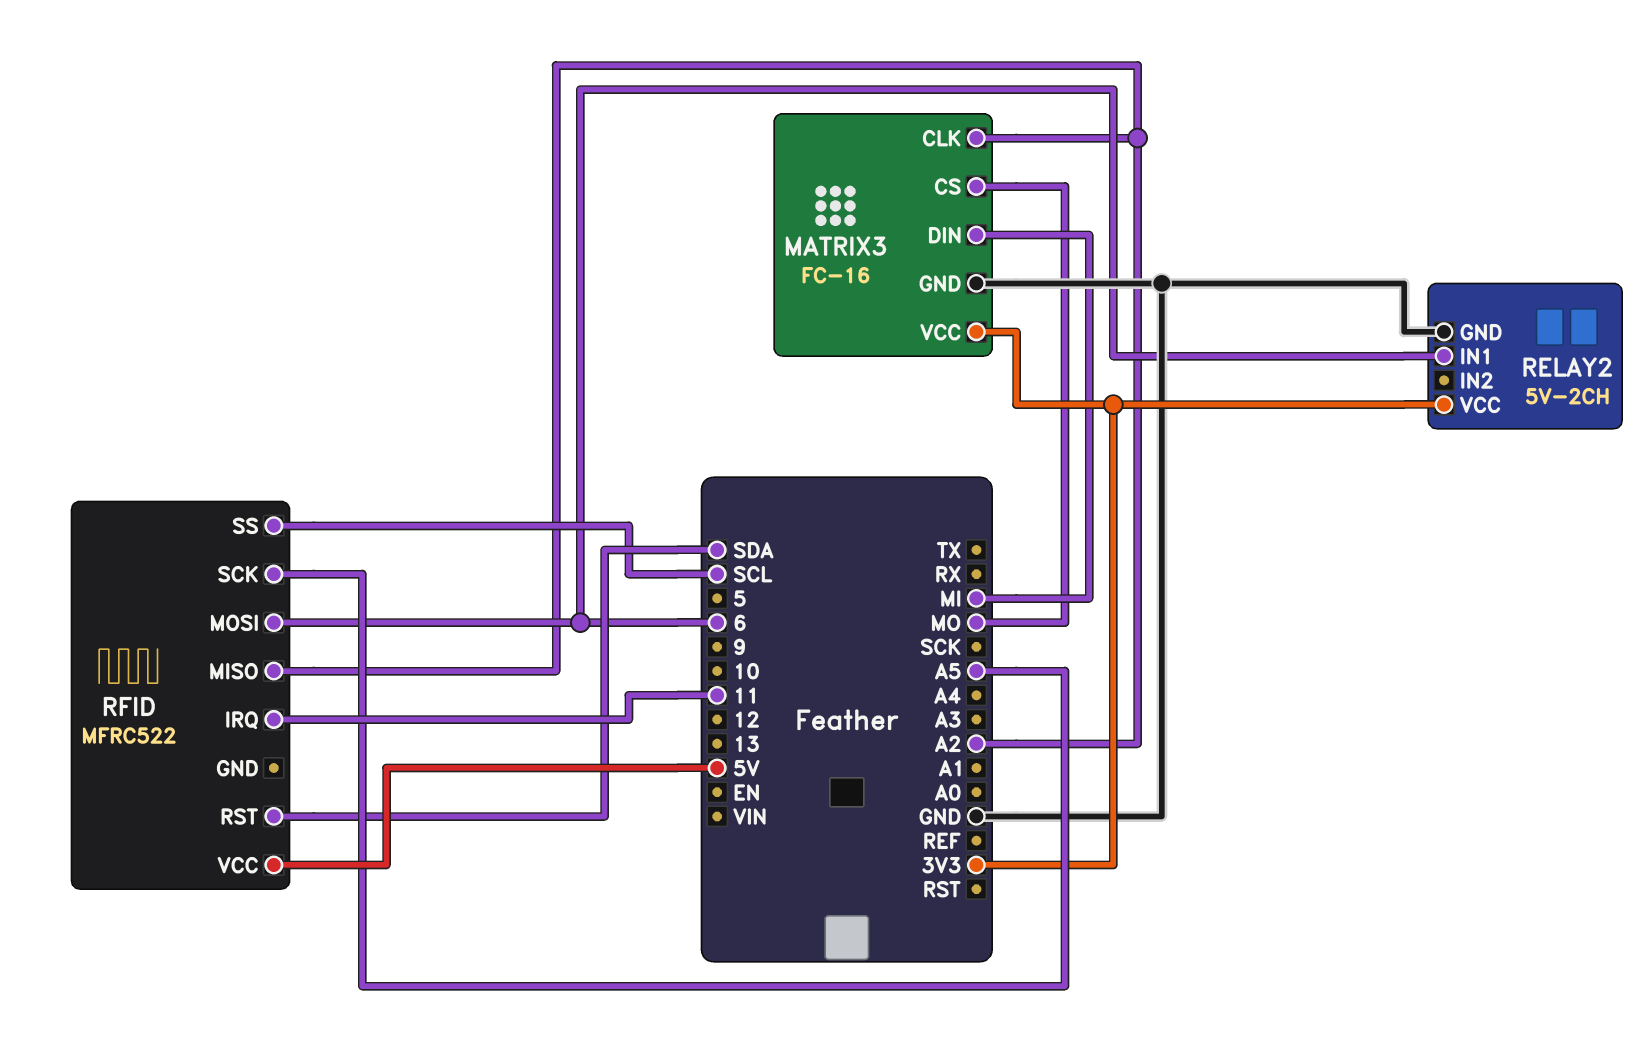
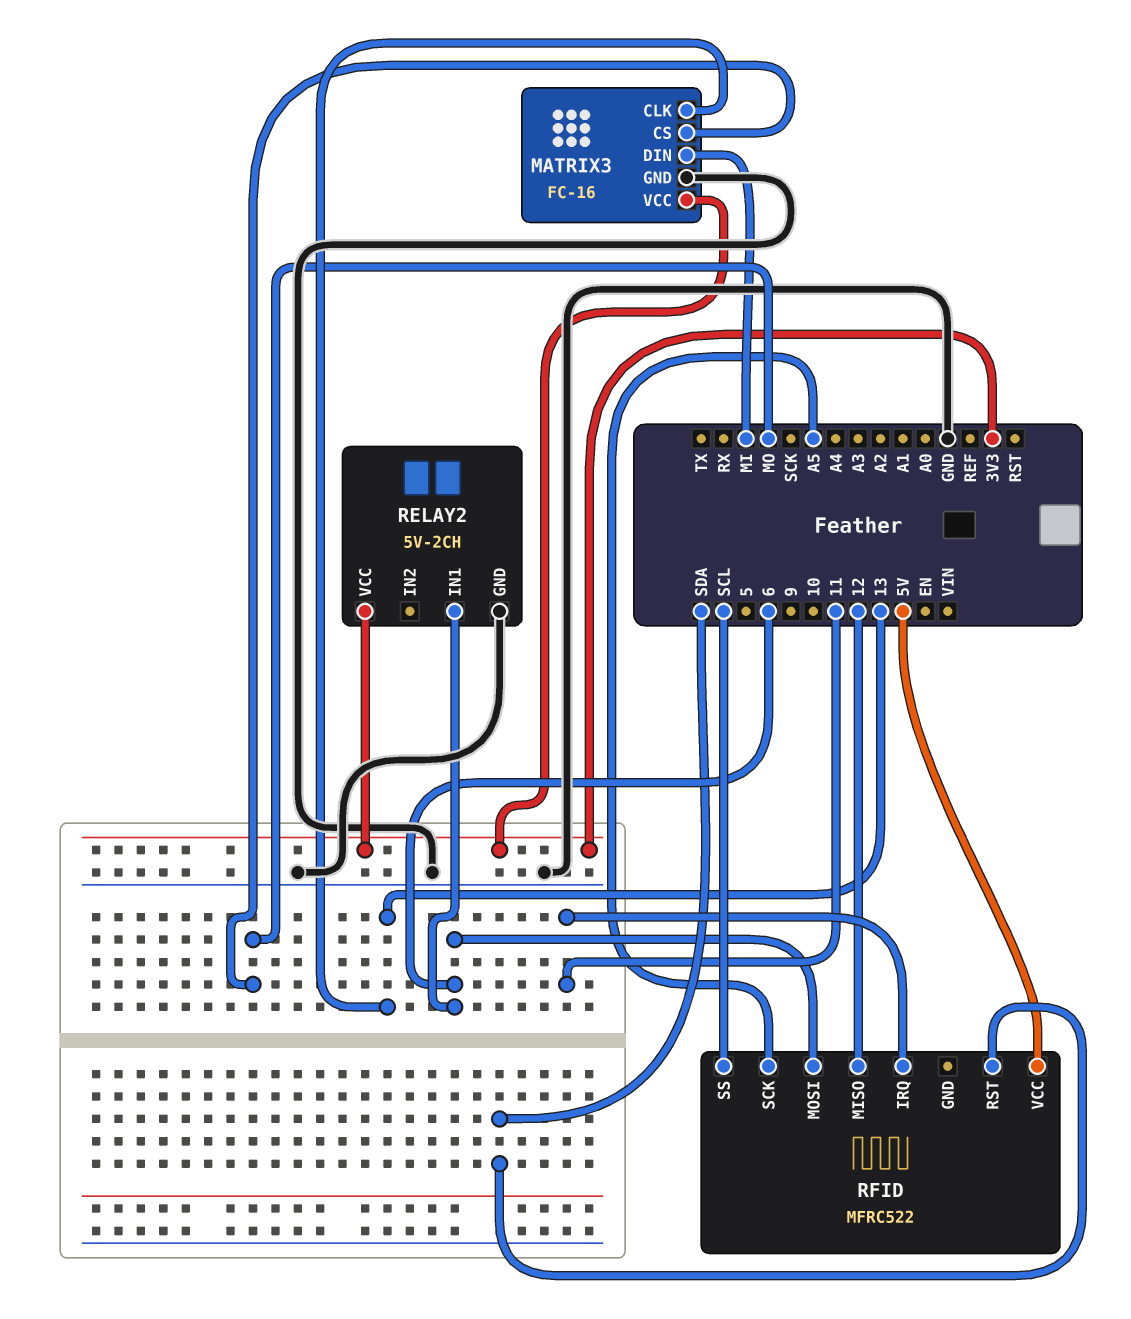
MATRIX3 pin CLK: A2 -> 13
RFID pin MISO: A2 -> 12

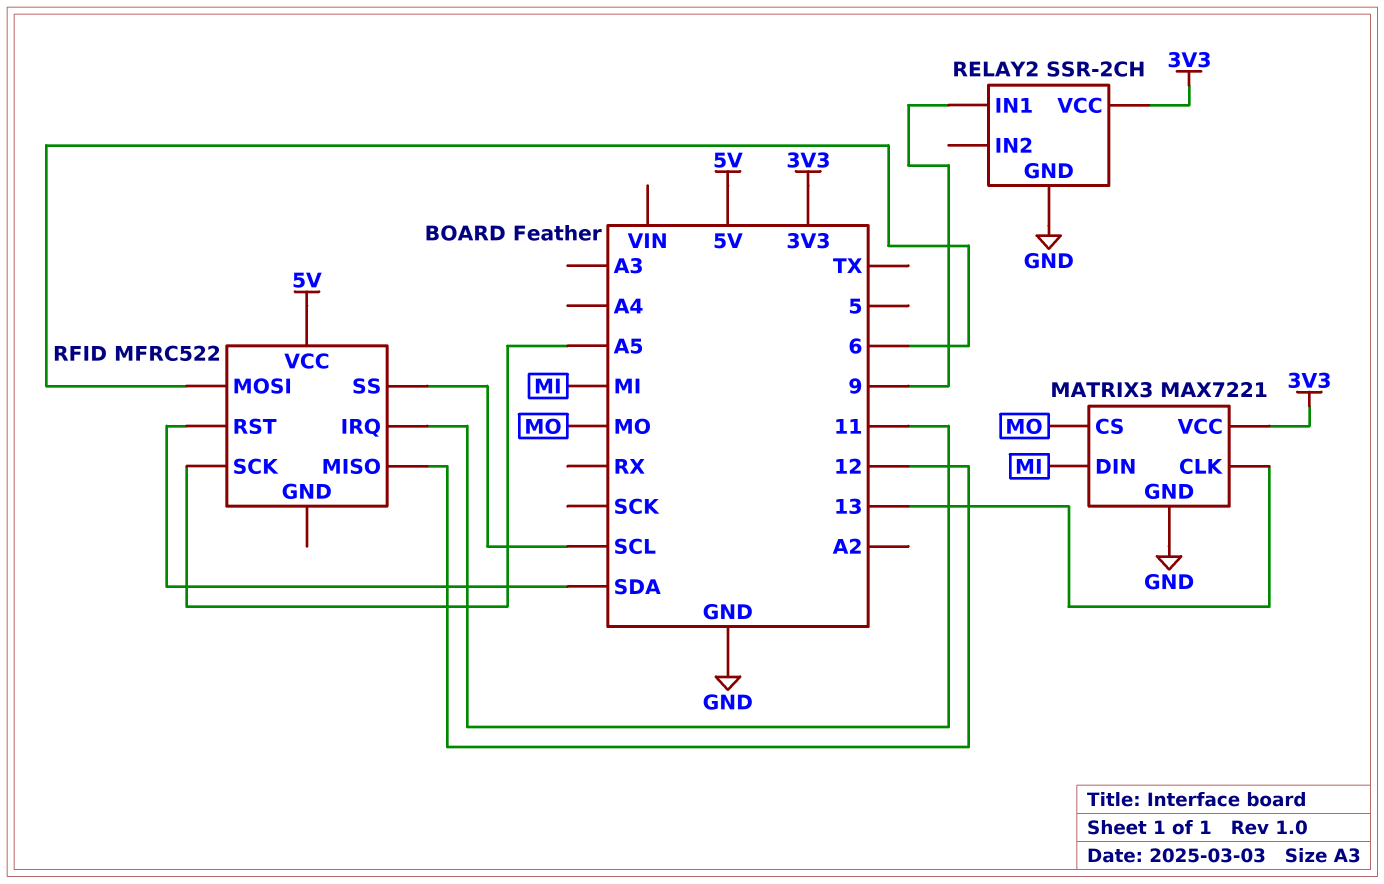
MATRIX3: FC-16 -> MAX7221
RELAY2: 5V-2CH -> SSR-2CH
RELAY2 pin IN1: 6 -> 9

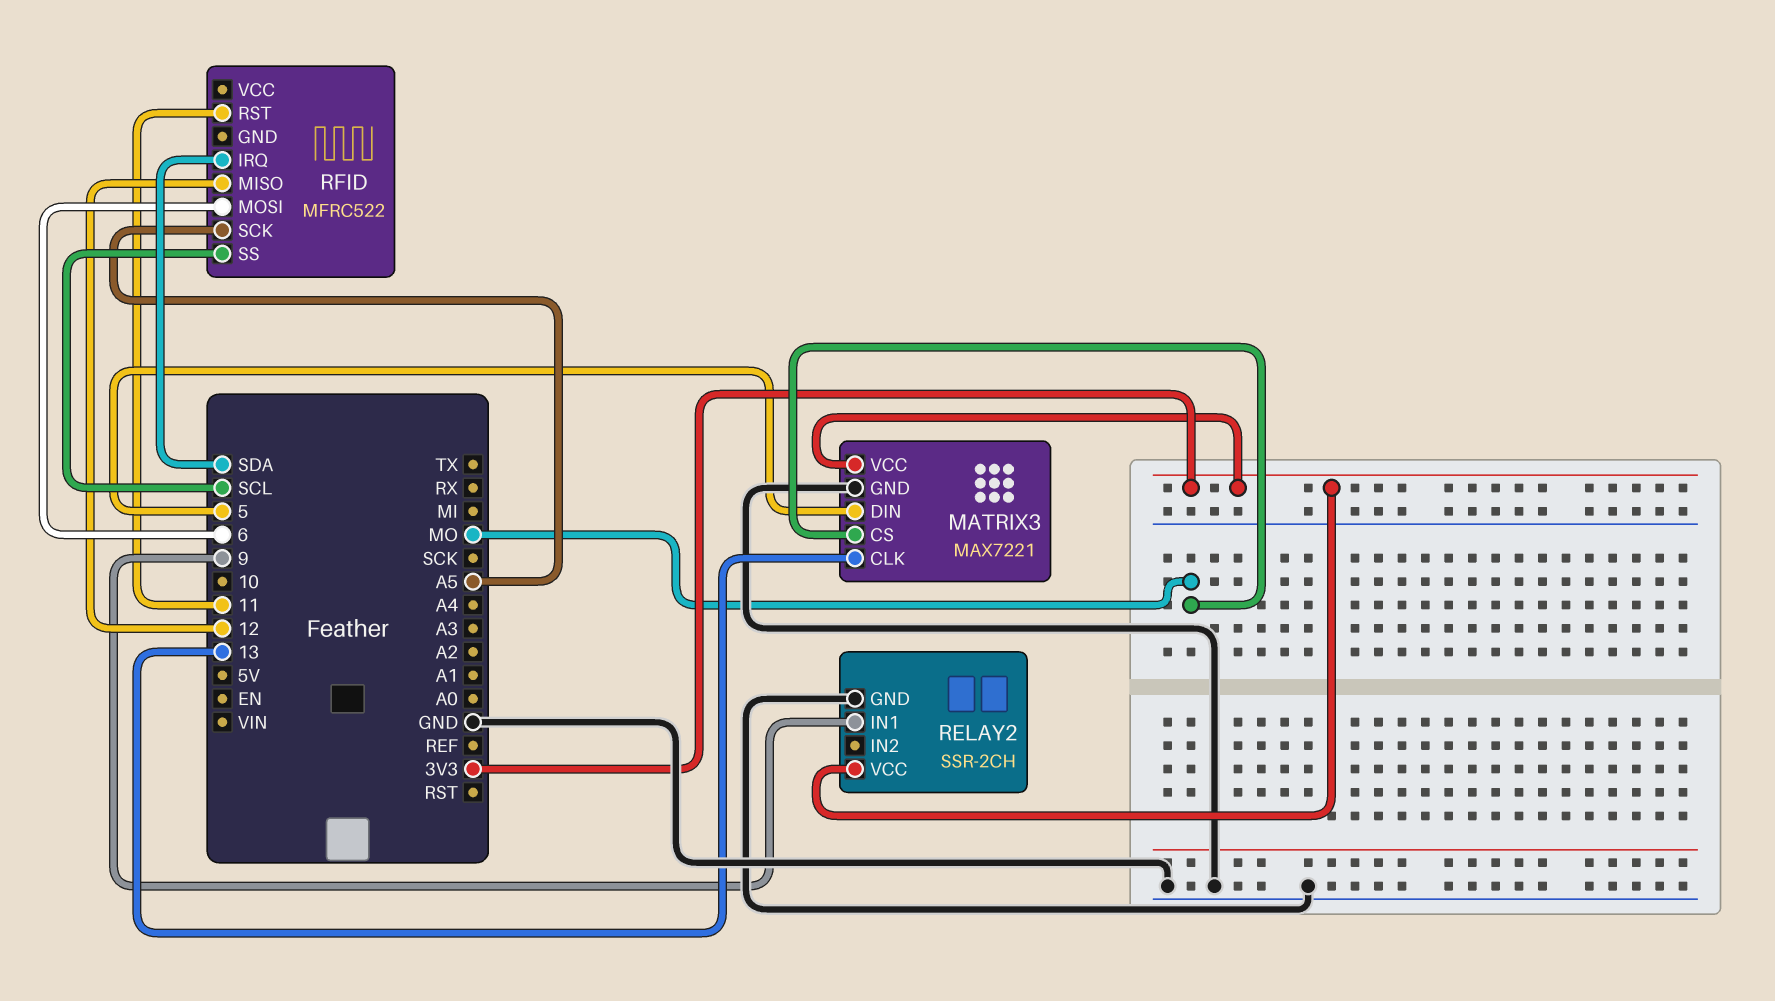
MATRIX3 pin DIN: MI -> 5
RFID pin IRQ: 11 -> SDA
RFID pin RST: SDA -> 11
RFID pin VCC: 5V -> none

